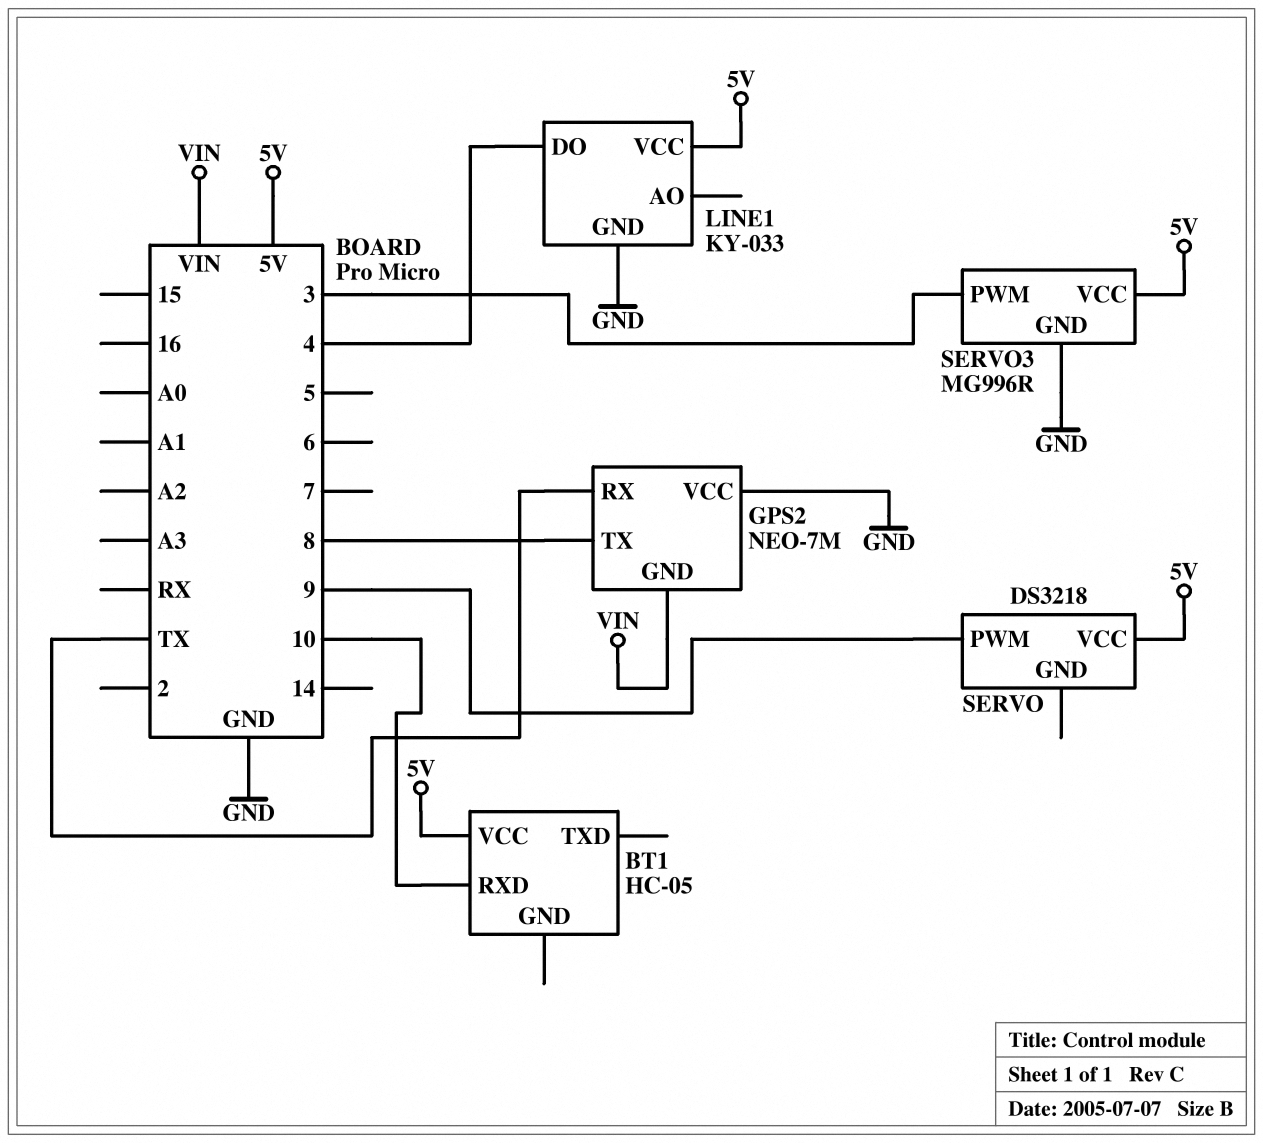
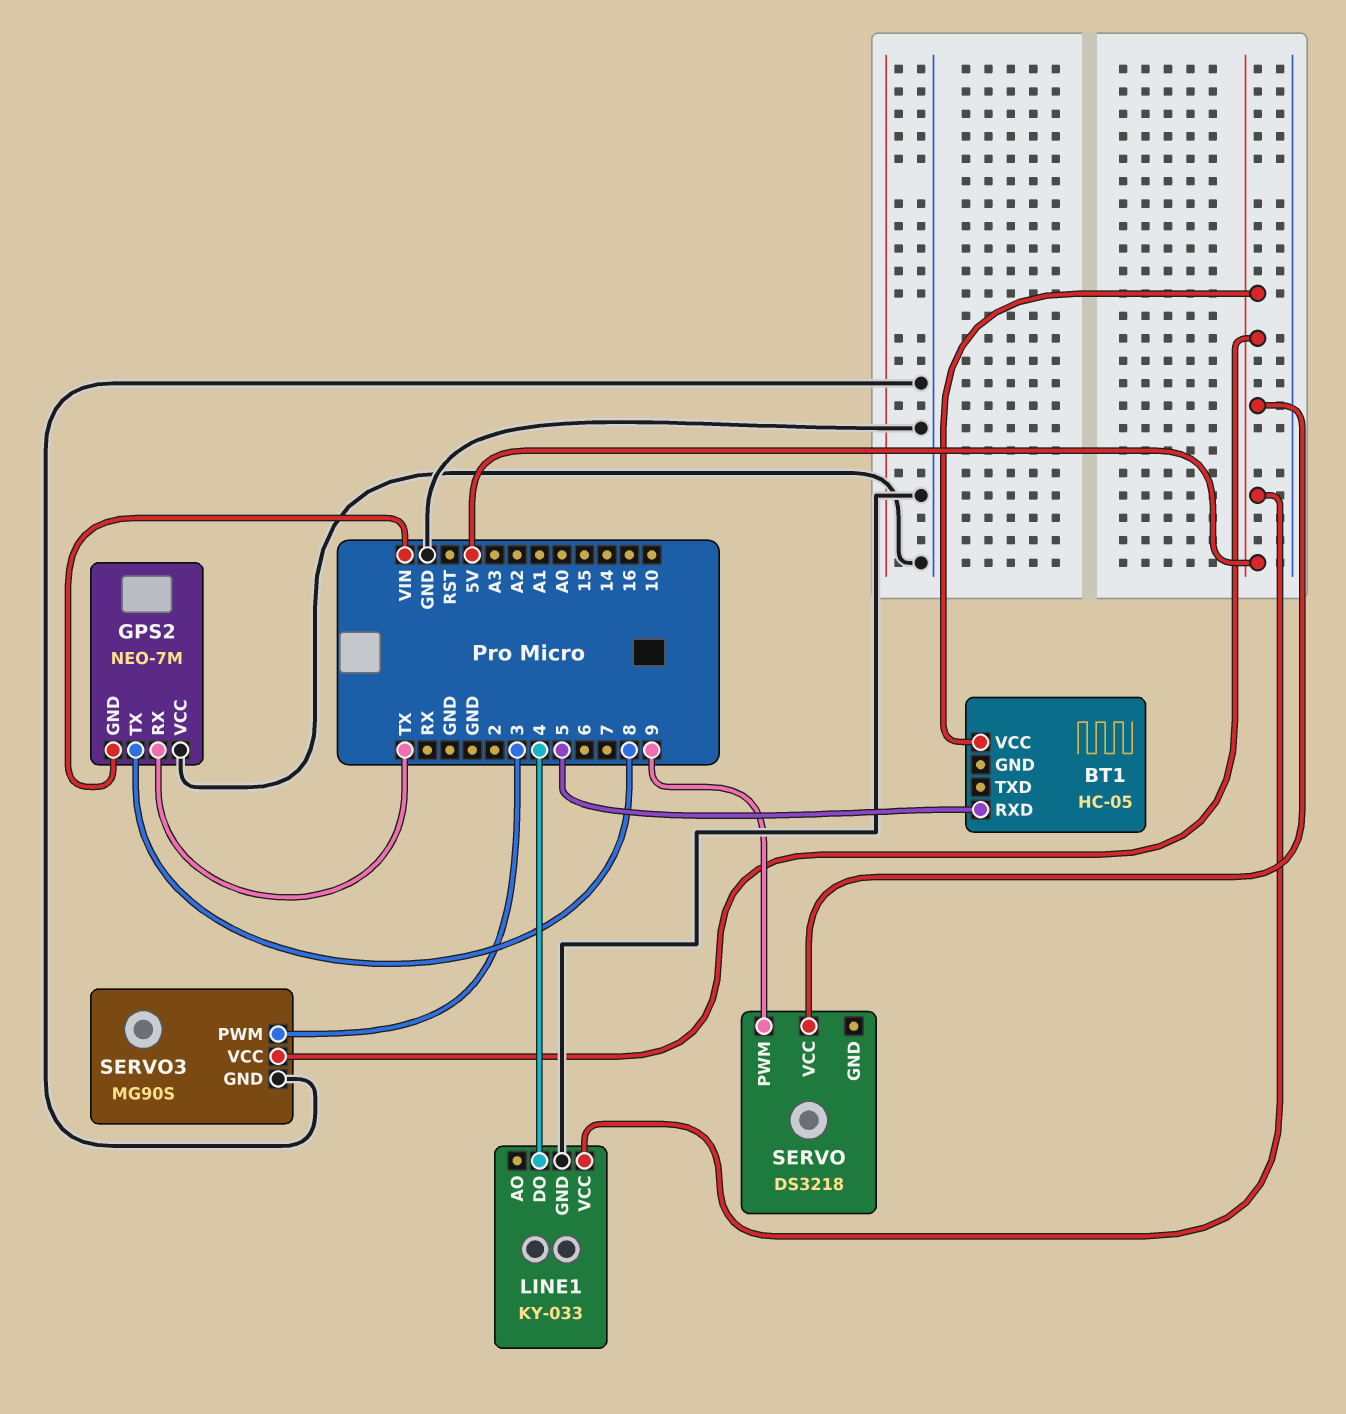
BT1 pin RXD: 10 -> 5
SERVO3: MG996R -> MG90S

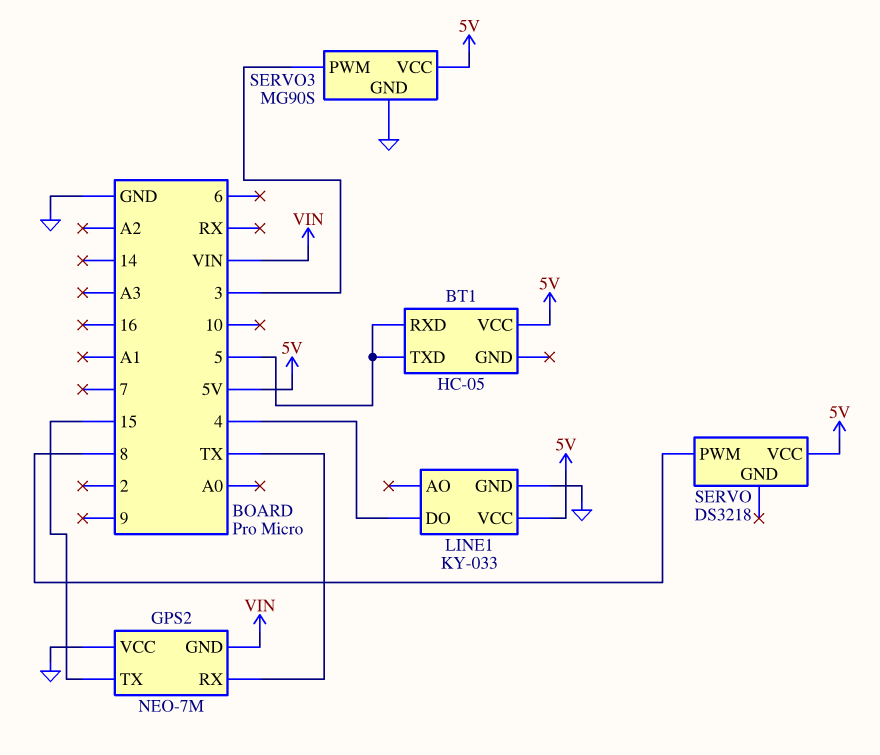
BT1 pin TXD: none -> 5
GPS2 pin TX: 8 -> 15
SERVO pin PWM: 9 -> 8

